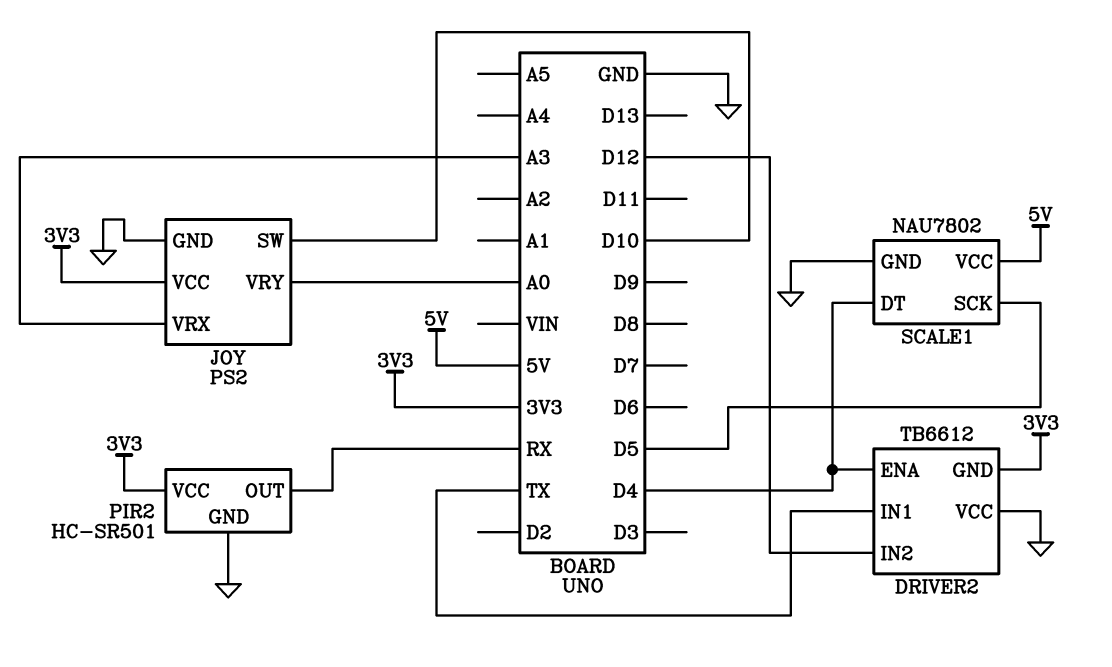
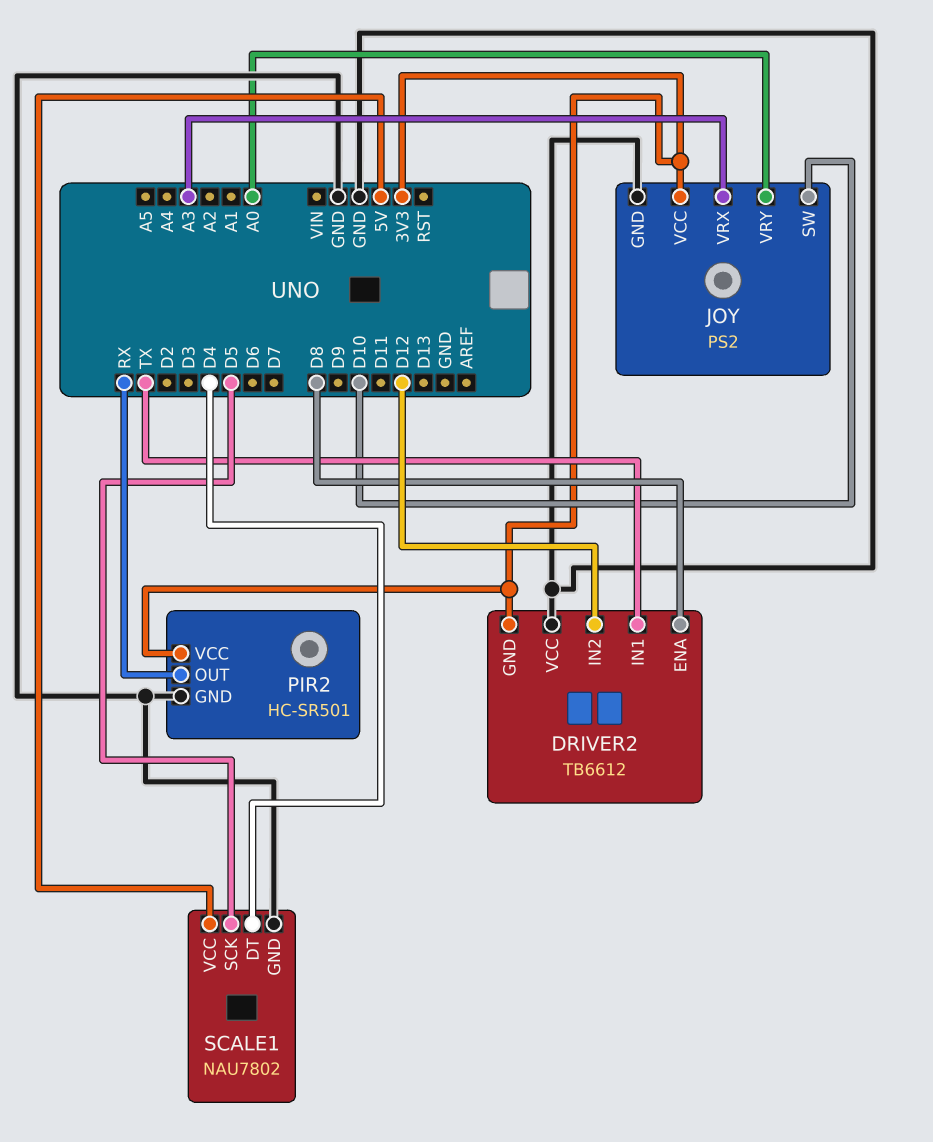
DRIVER2 pin ENA: D4 -> D8

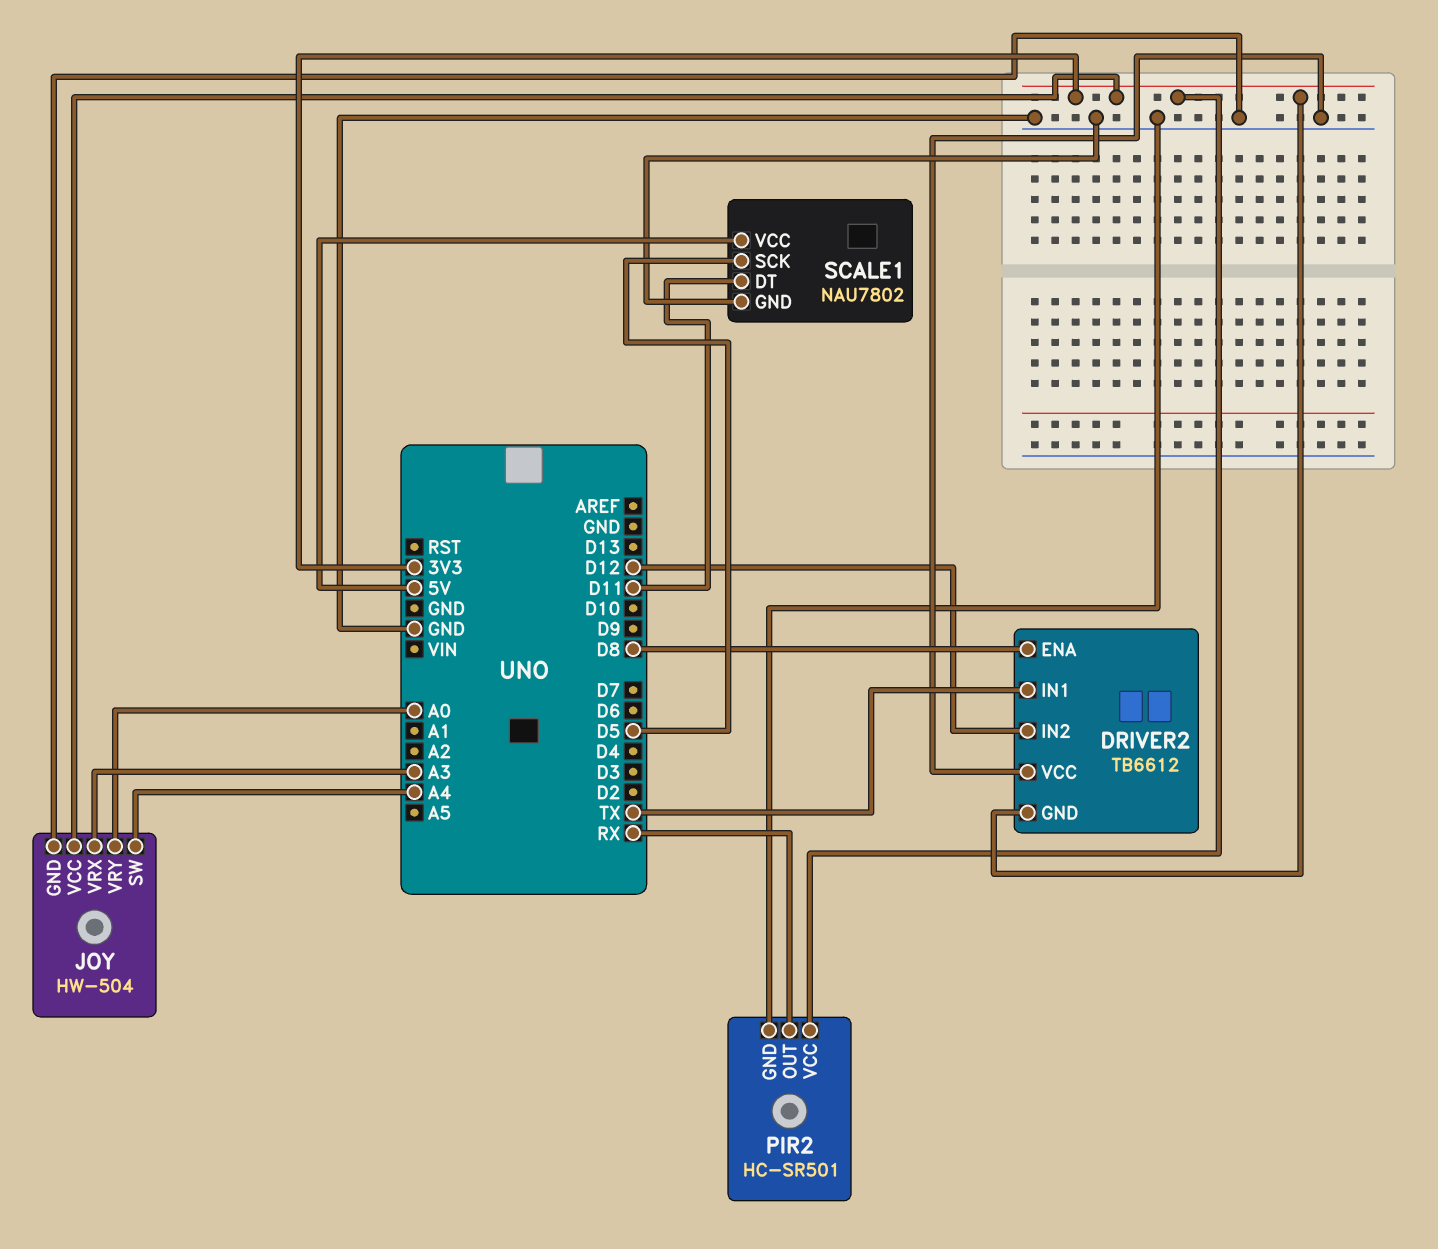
JOY: PS2 -> HW-504
JOY pin SW: D10 -> A4
SCALE1 pin DT: D4 -> D11

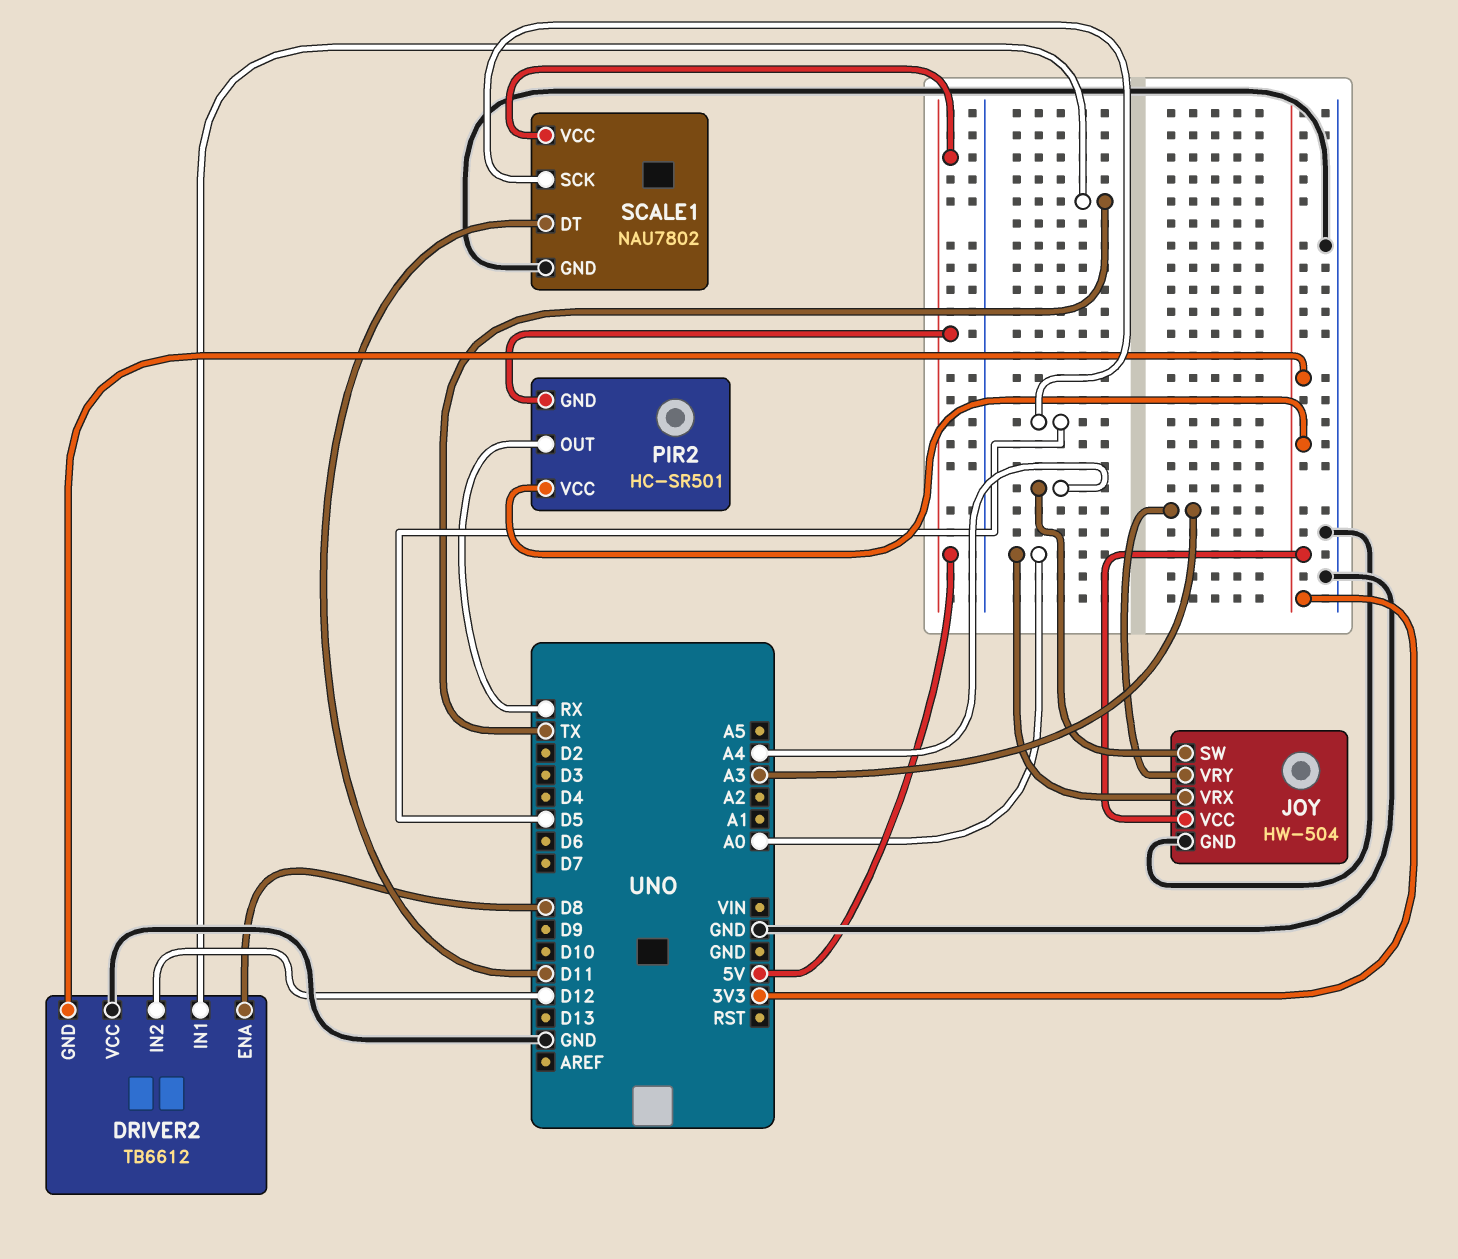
JOY pin VRX: A3 -> A0
JOY pin VRY: A0 -> A3
PIR2 pin GND: GND -> 5V

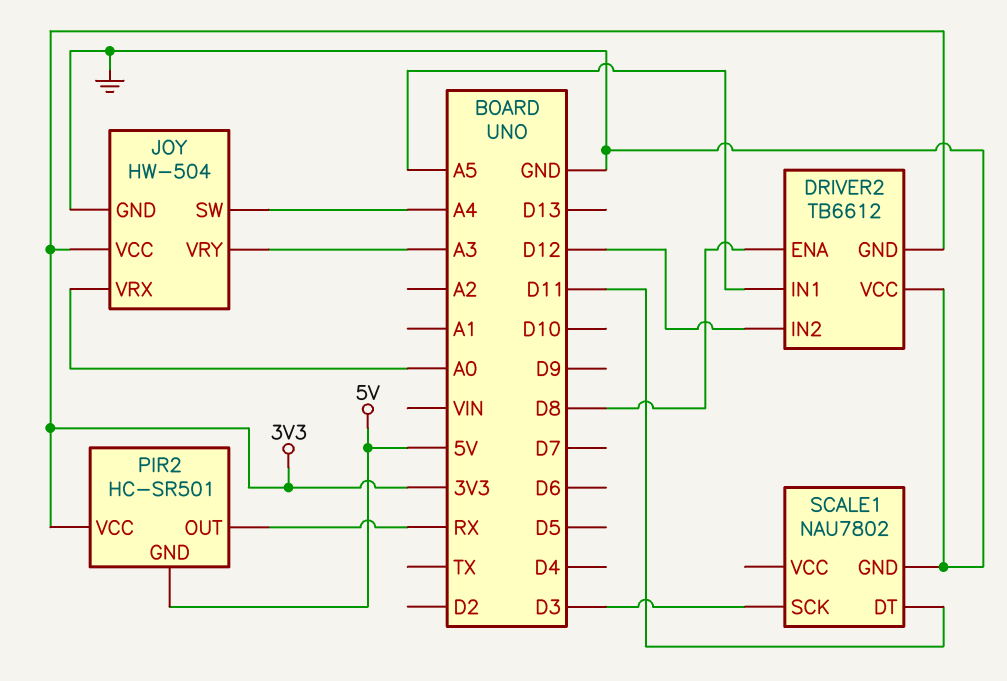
DRIVER2 pin IN1: TX -> A5
SCALE1 pin SCK: D5 -> D3
SCALE1 pin VCC: 5V -> none

